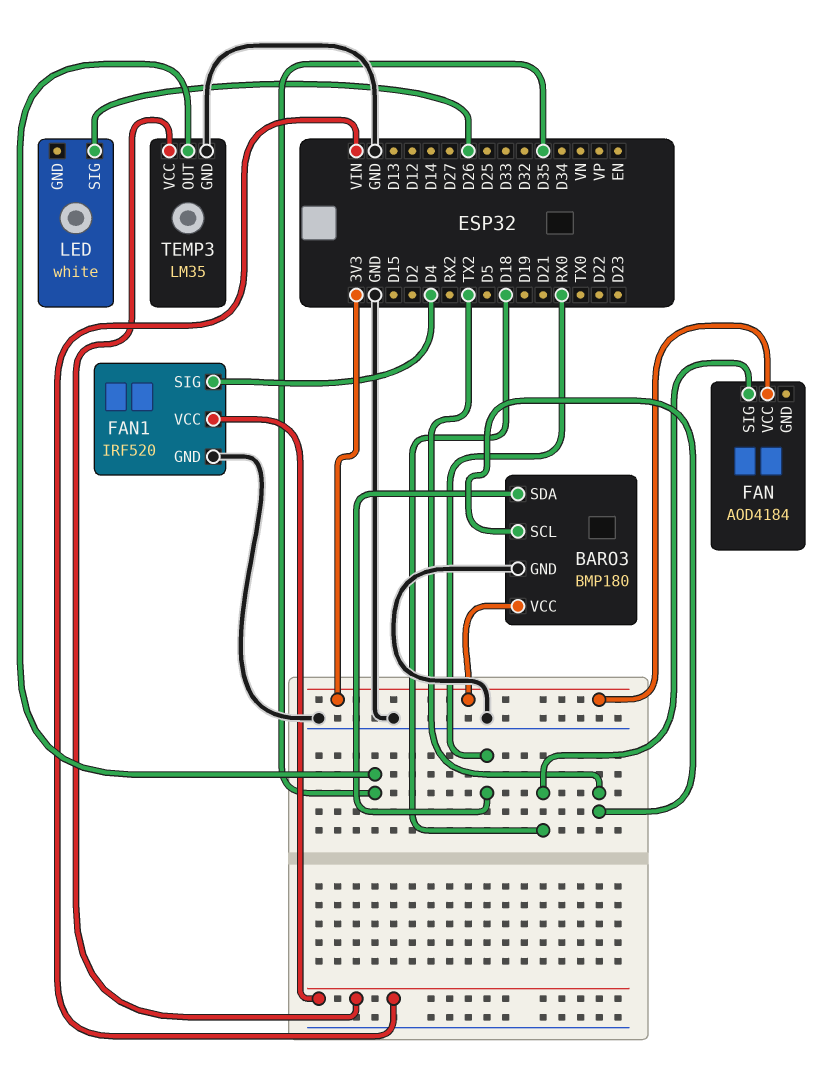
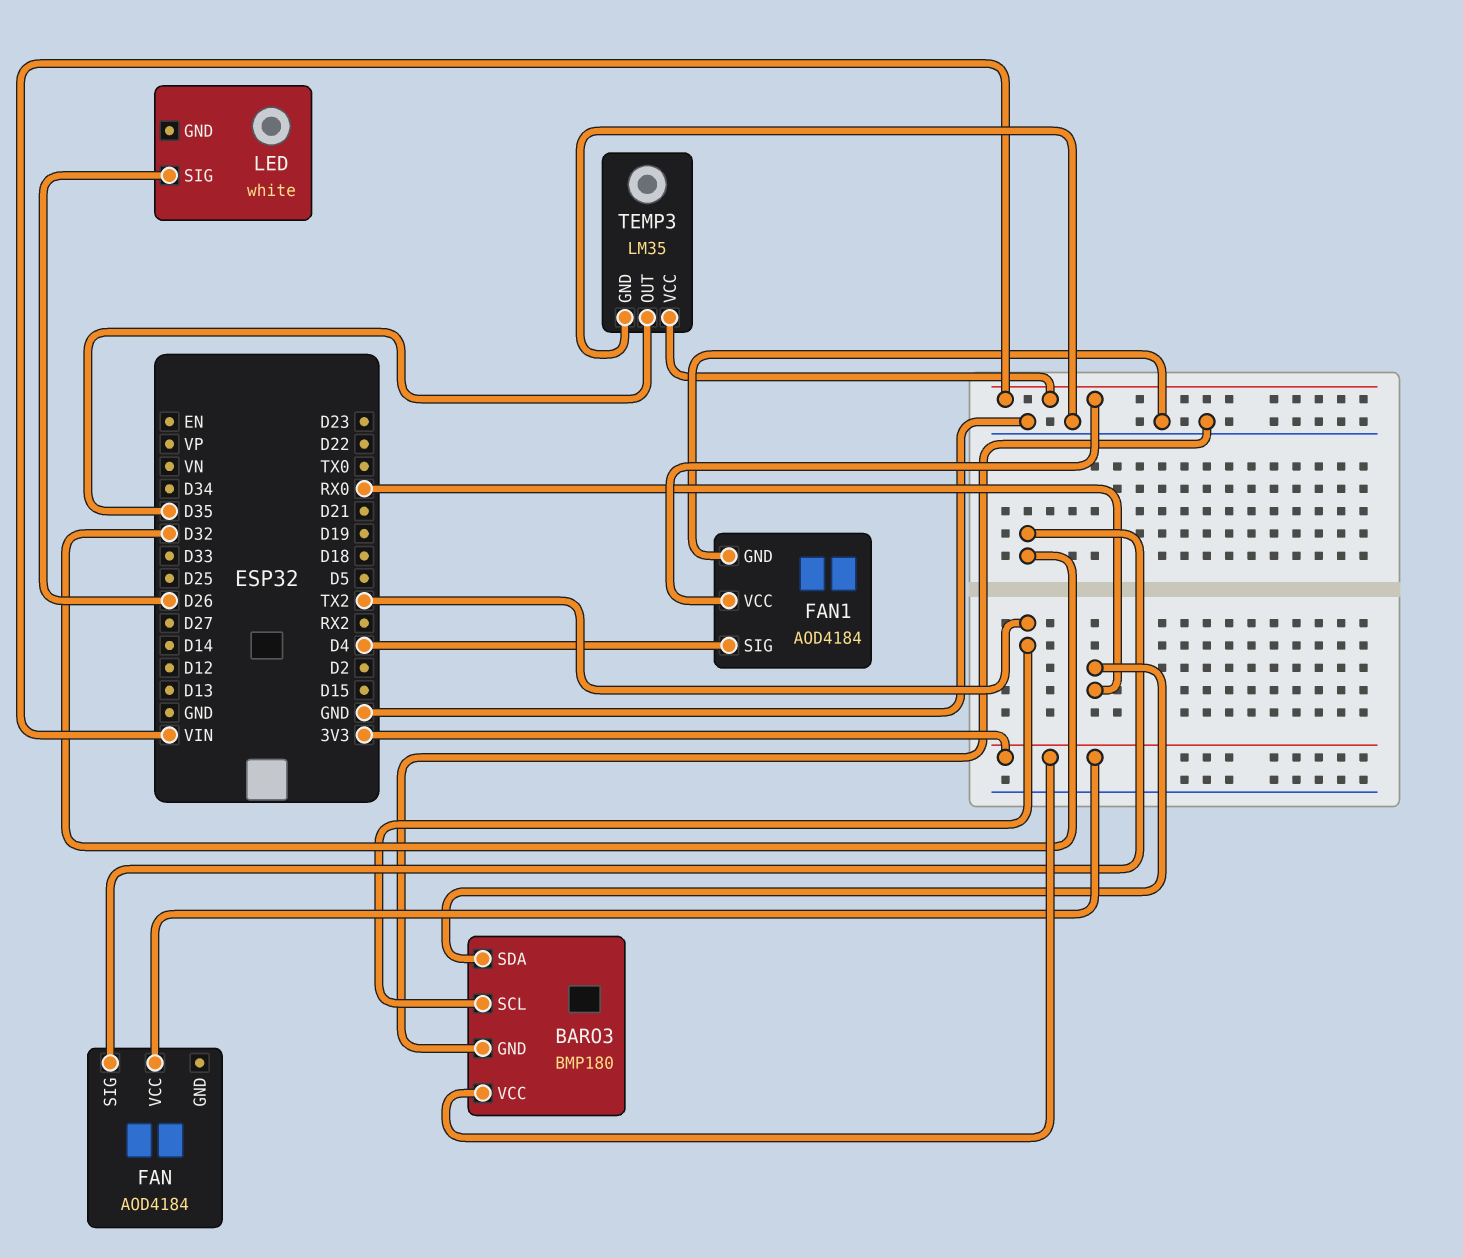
FAN pin SIG: D18 -> D32
FAN1: IRF520 -> AOD4184

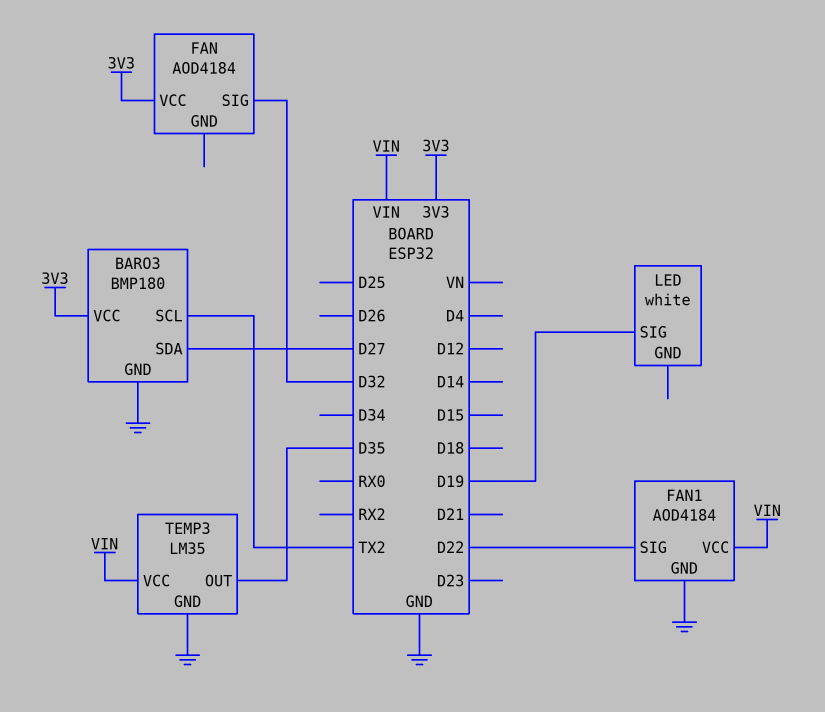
BARO3 pin SDA: RX0 -> D27
FAN1 pin SIG: D4 -> D22
LED pin SIG: D26 -> D19

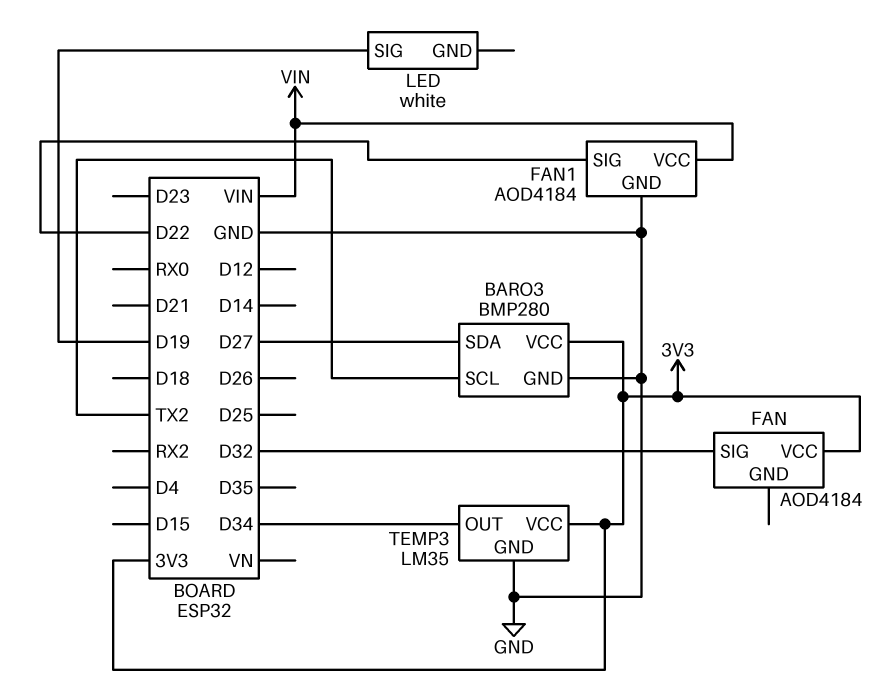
BARO3: BMP180 -> BMP280
TEMP3 pin OUT: D35 -> D34
TEMP3 pin VCC: VIN -> 3V3

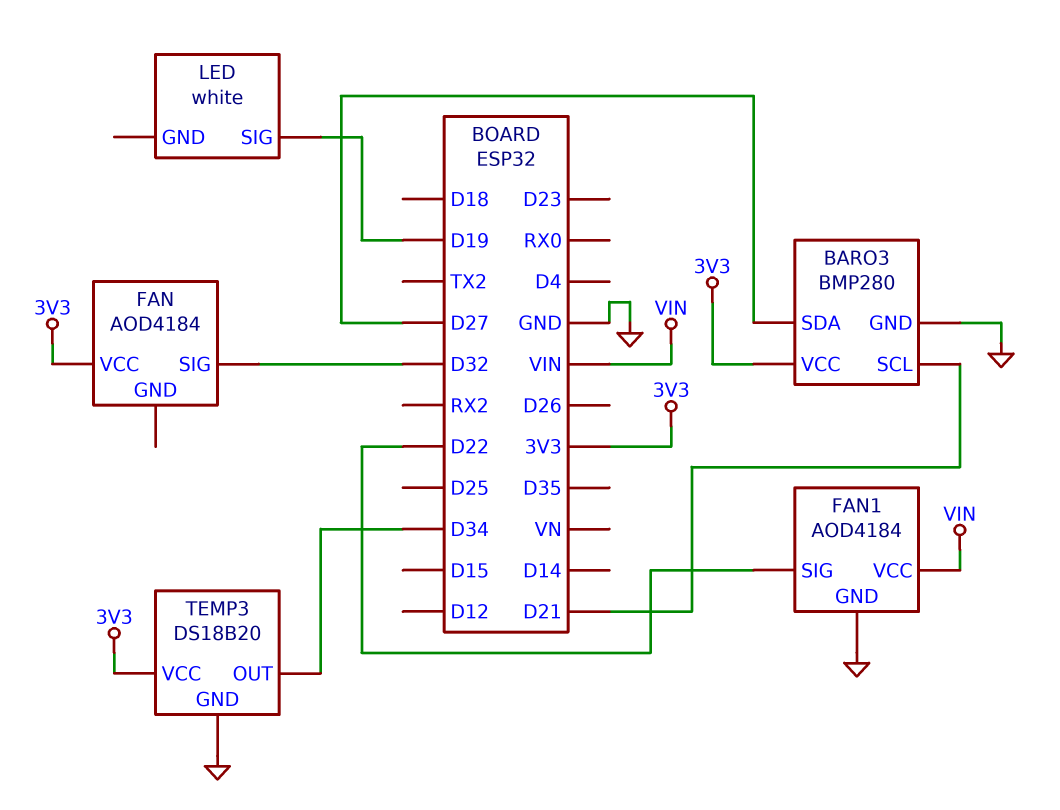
BARO3 pin SCL: TX2 -> D21
TEMP3: LM35 -> DS18B20

